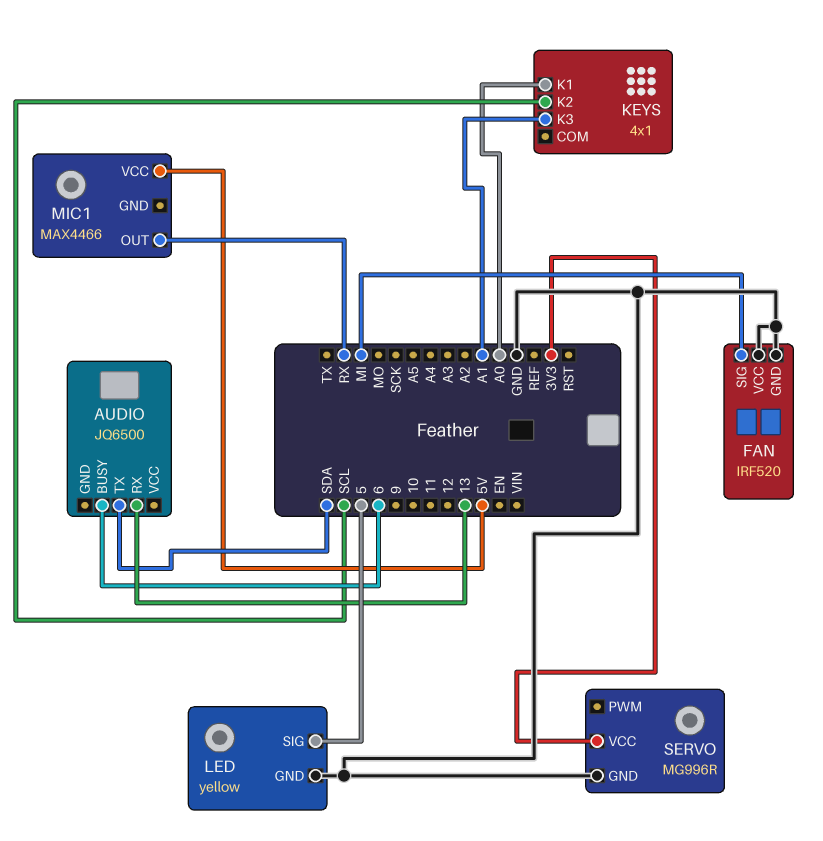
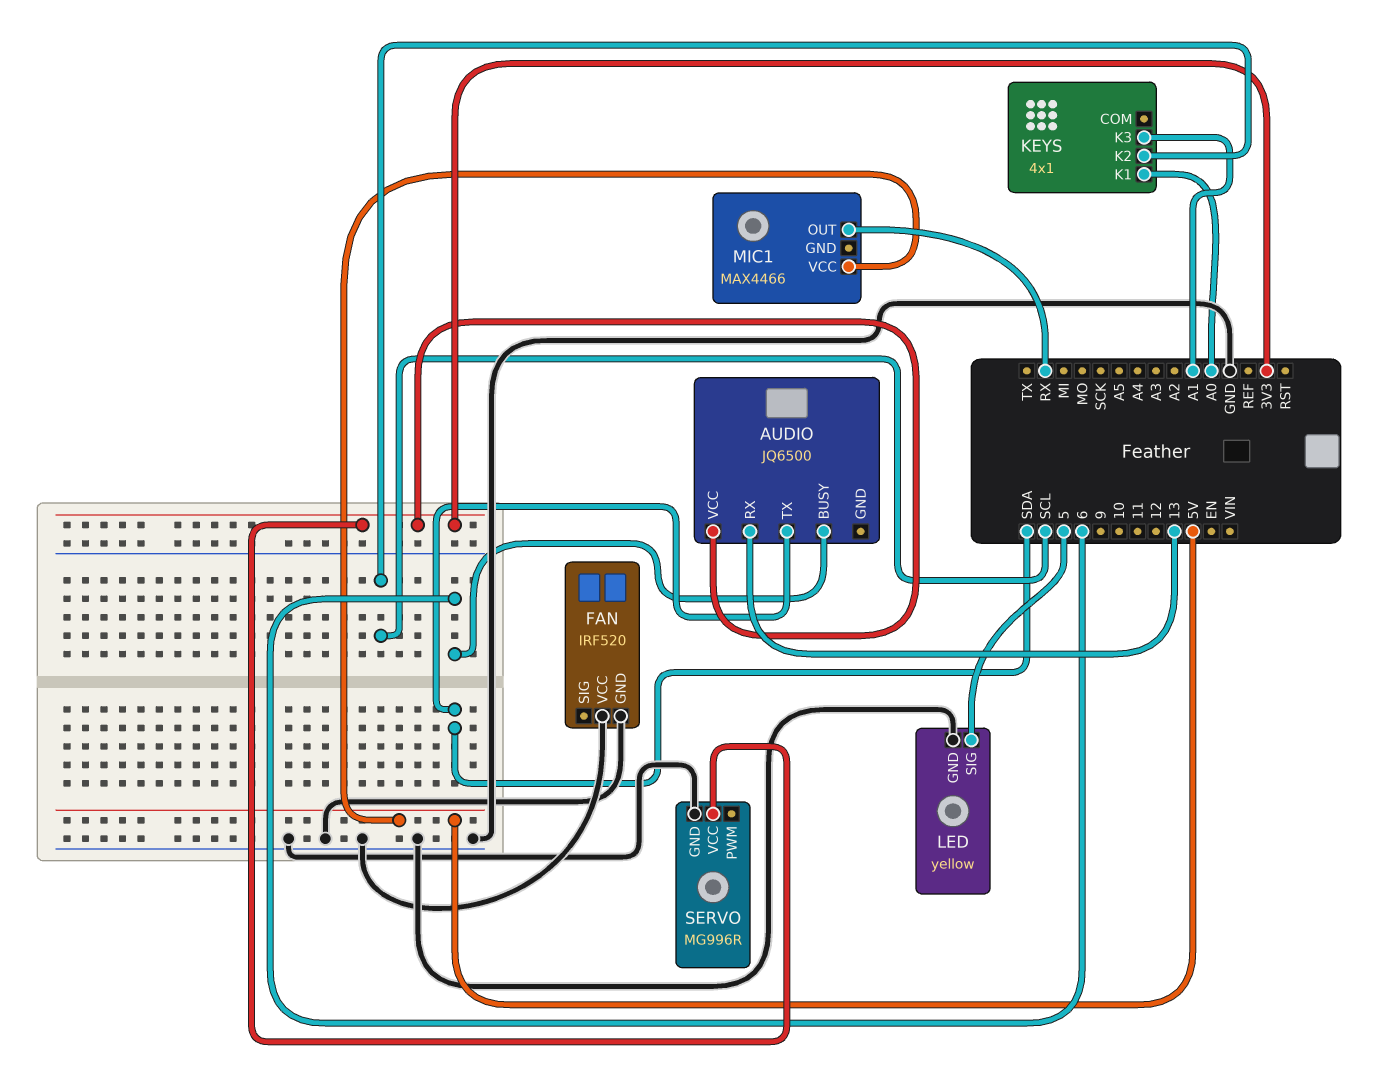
AUDIO pin VCC: none -> 3V3
FAN pin SIG: MI -> none

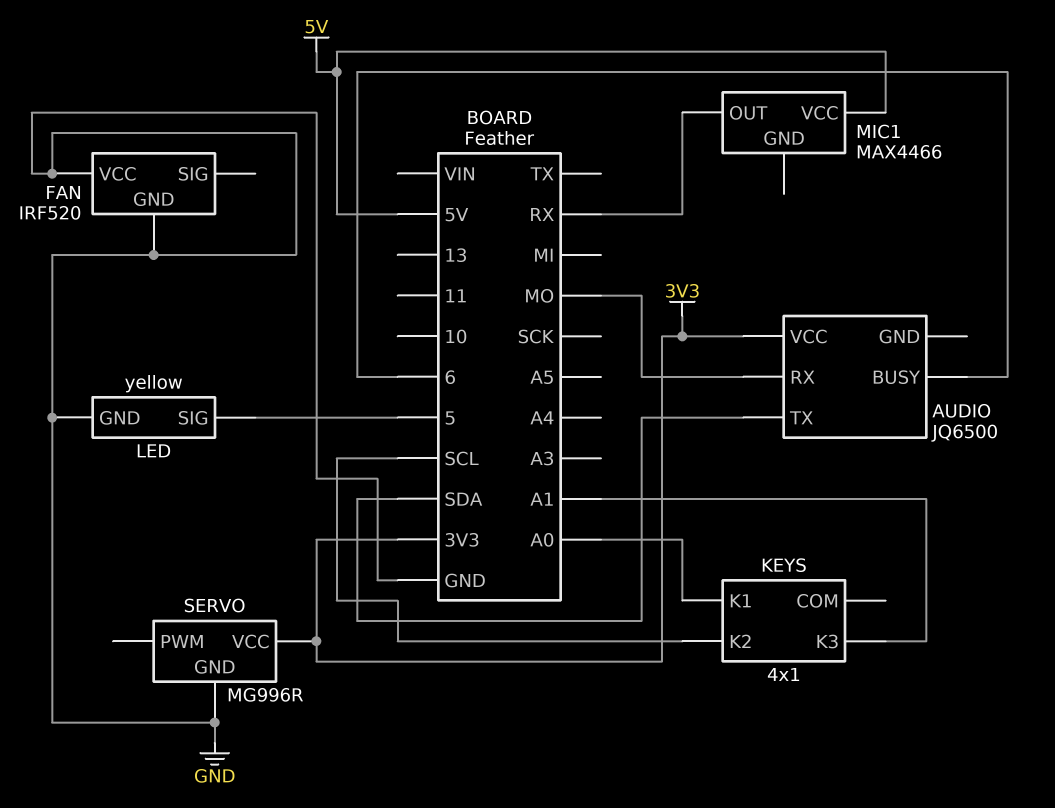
AUDIO pin RX: 13 -> MO

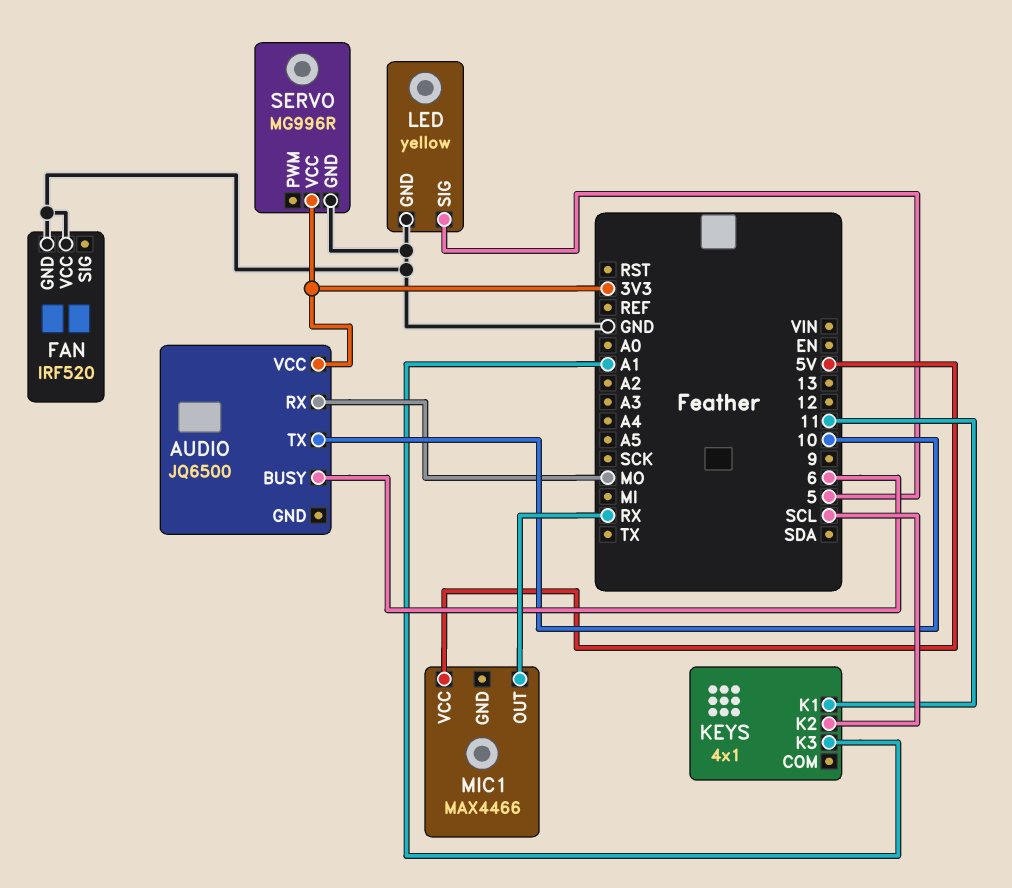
AUDIO pin TX: SDA -> 10
KEYS pin K1: A0 -> 11

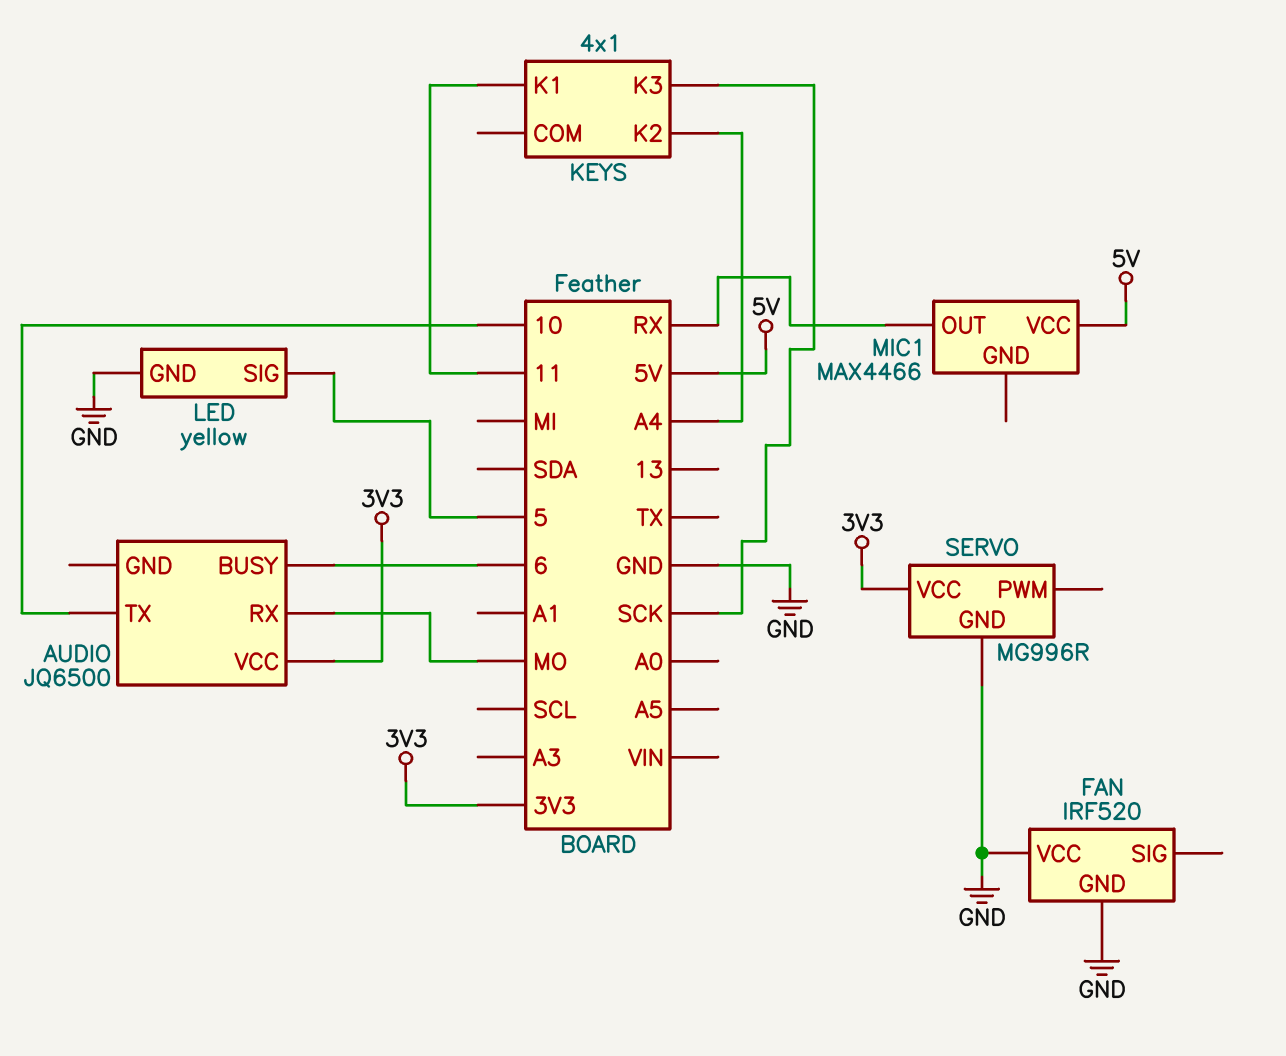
KEYS pin K2: SCL -> A4
KEYS pin K3: A1 -> SCK

